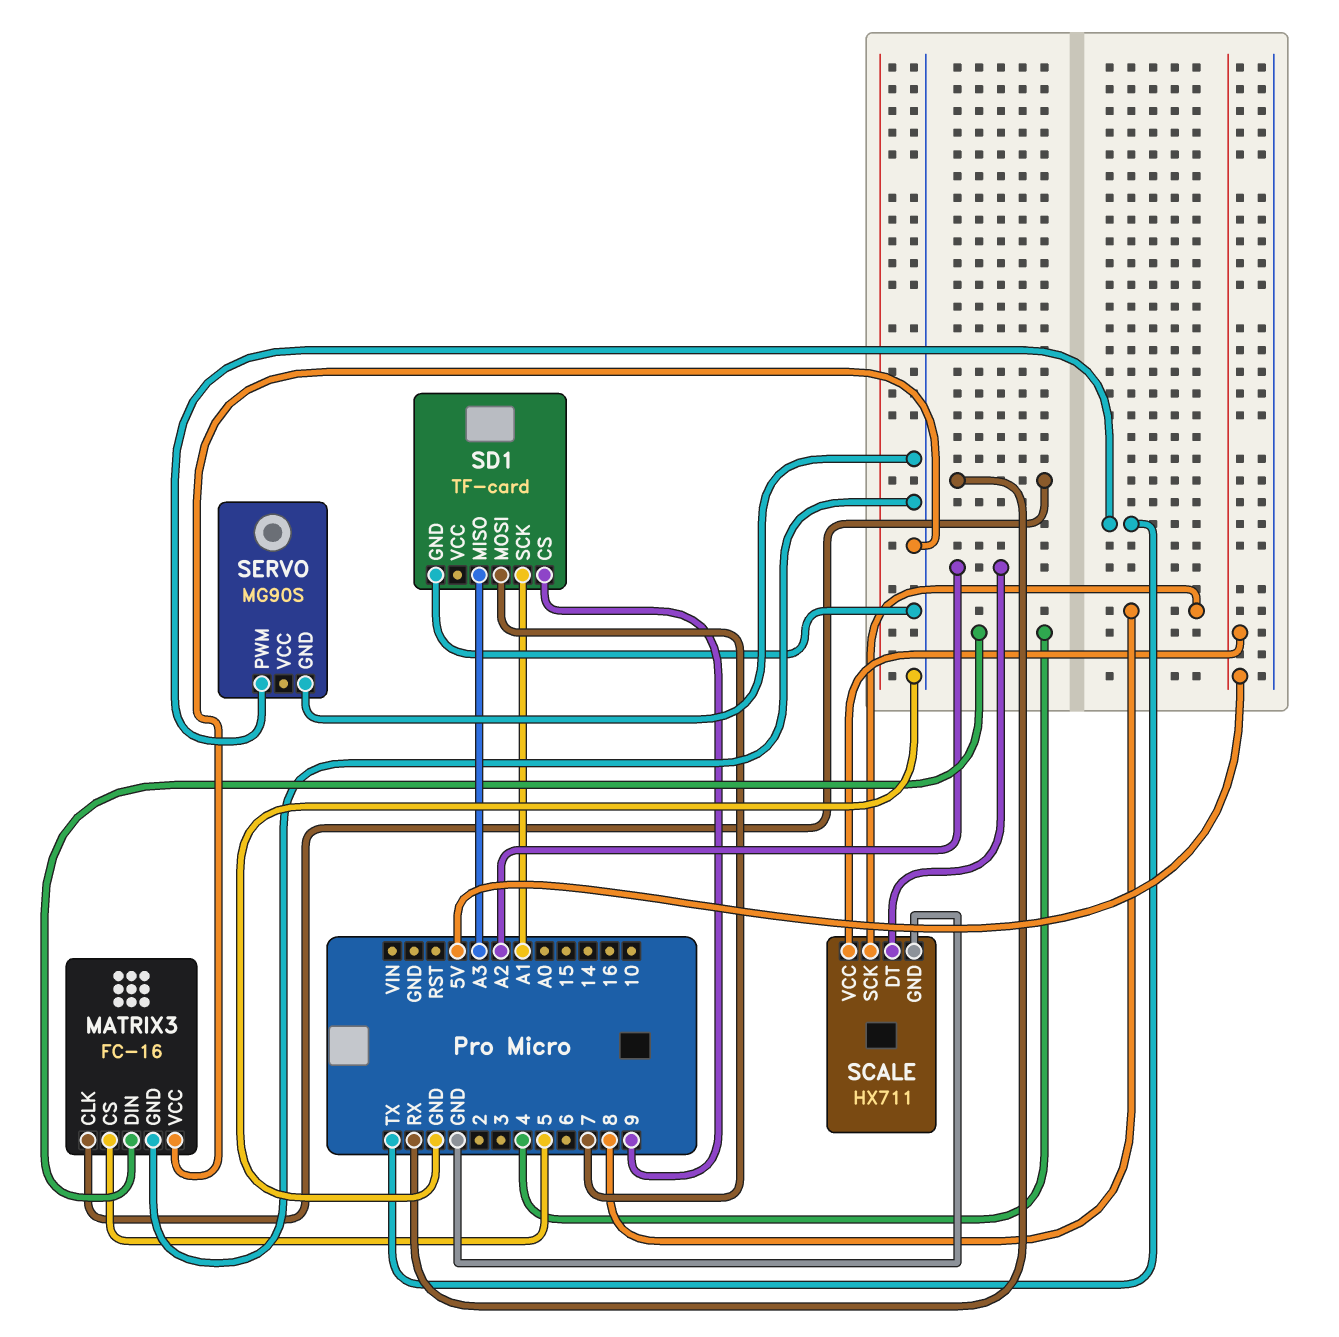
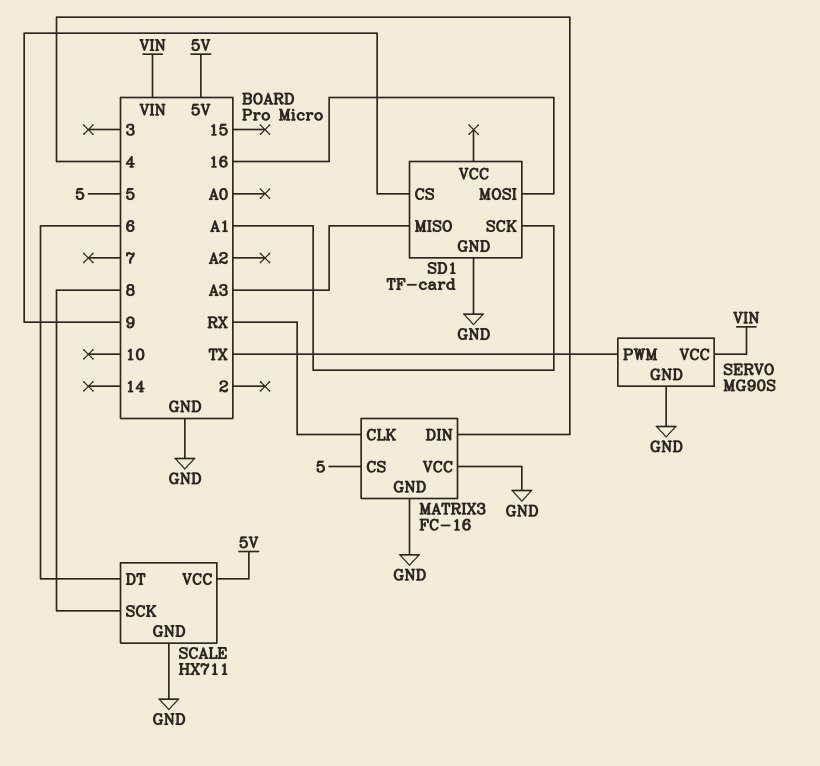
SCALE pin DT: A2 -> 6
SD1 pin MOSI: 7 -> 16
SERVO pin VCC: none -> VIN

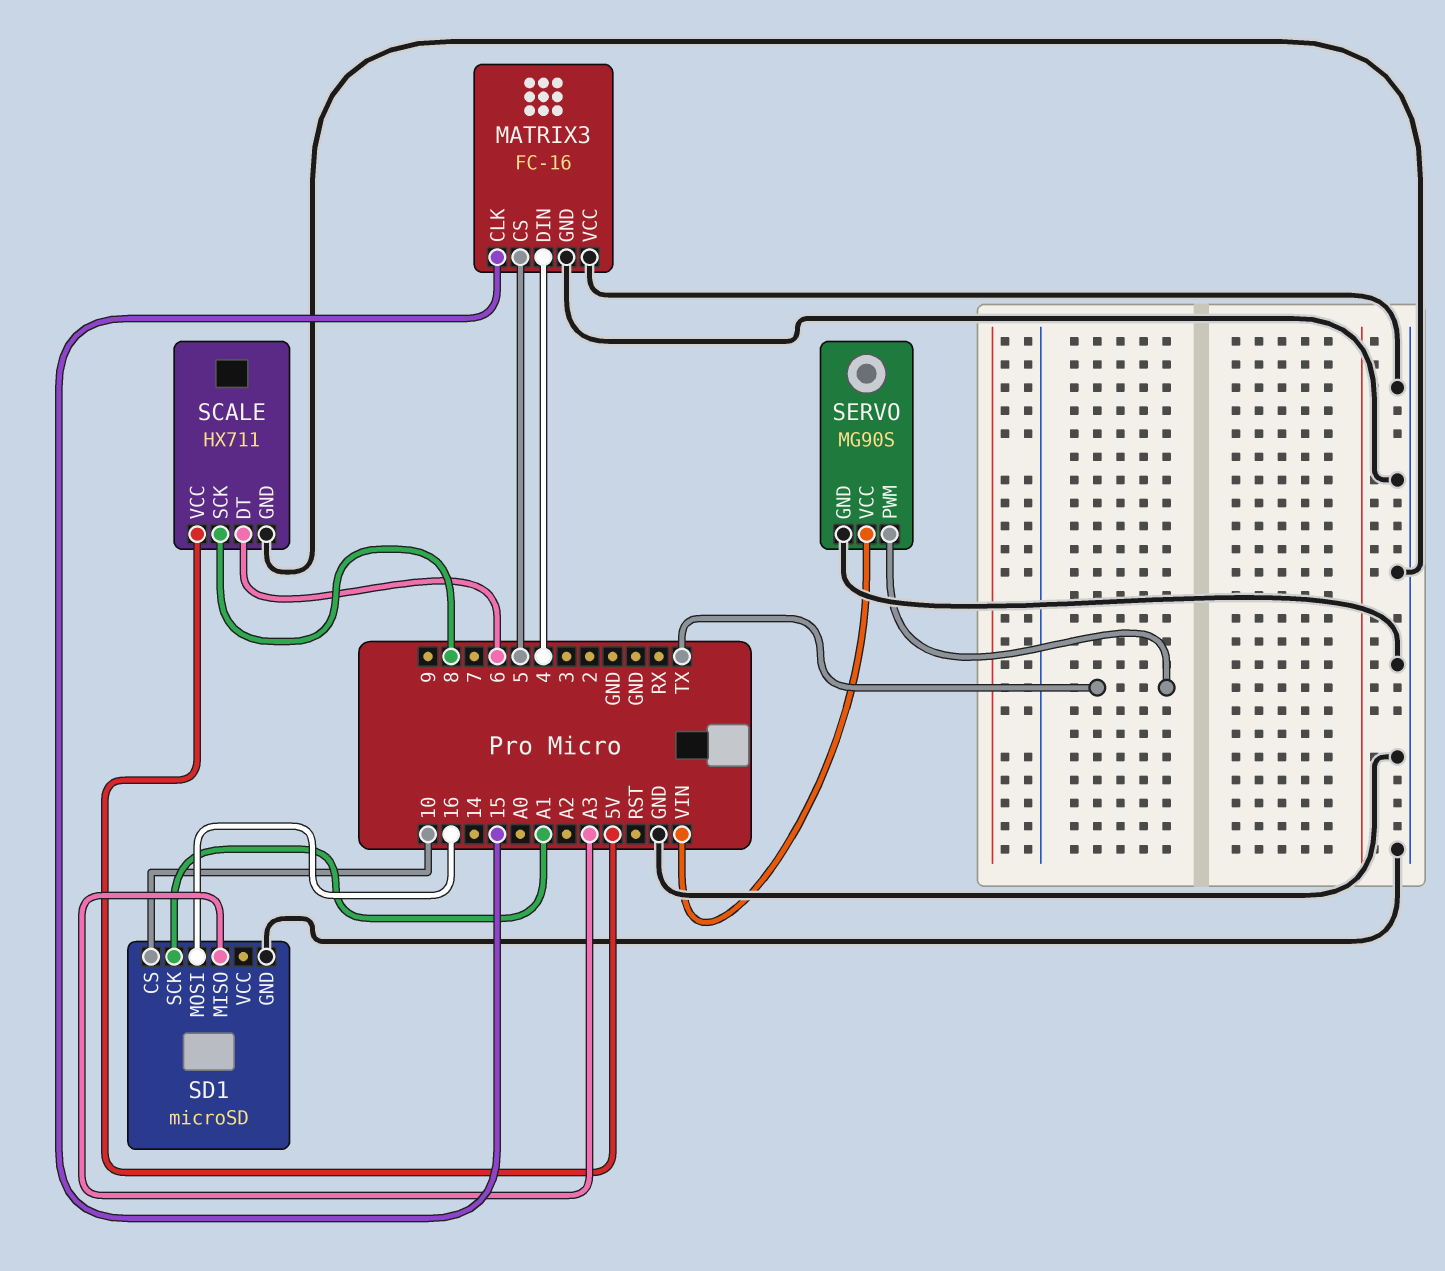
MATRIX3 pin CLK: RX -> 15
SD1: TF-card -> microSD
SD1 pin CS: 9 -> 10

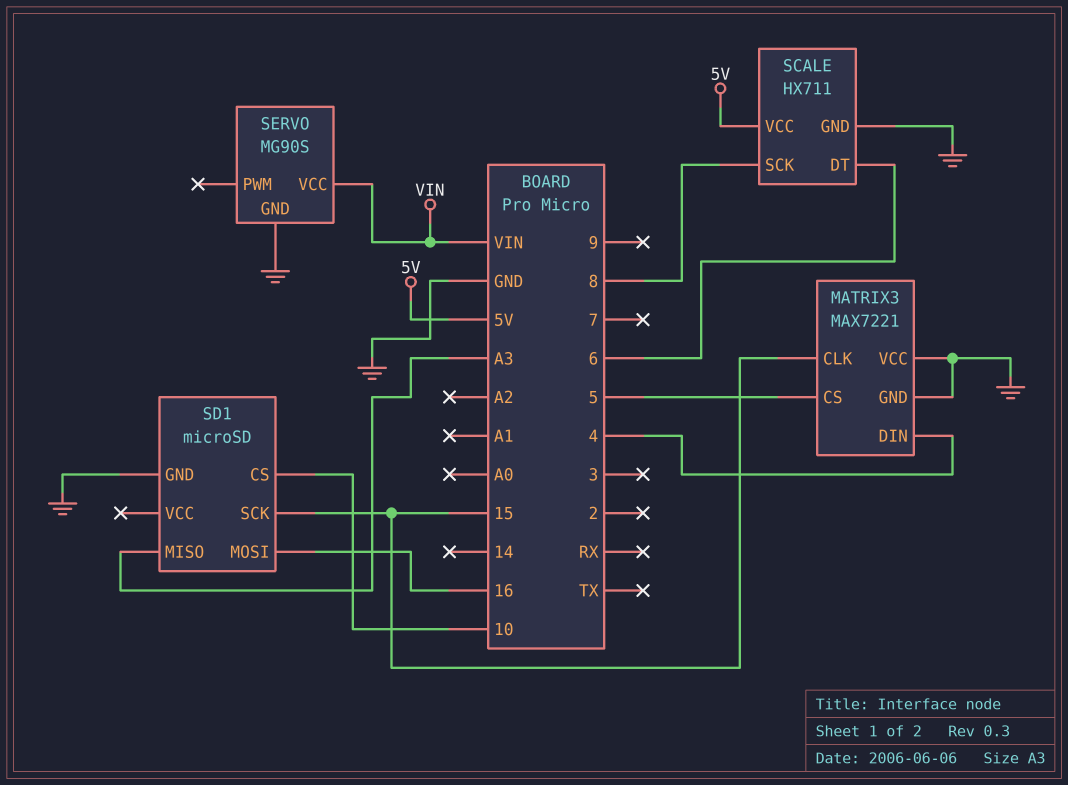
MATRIX3: FC-16 -> MAX7221
SD1 pin SCK: A1 -> 15
SERVO pin PWM: TX -> none

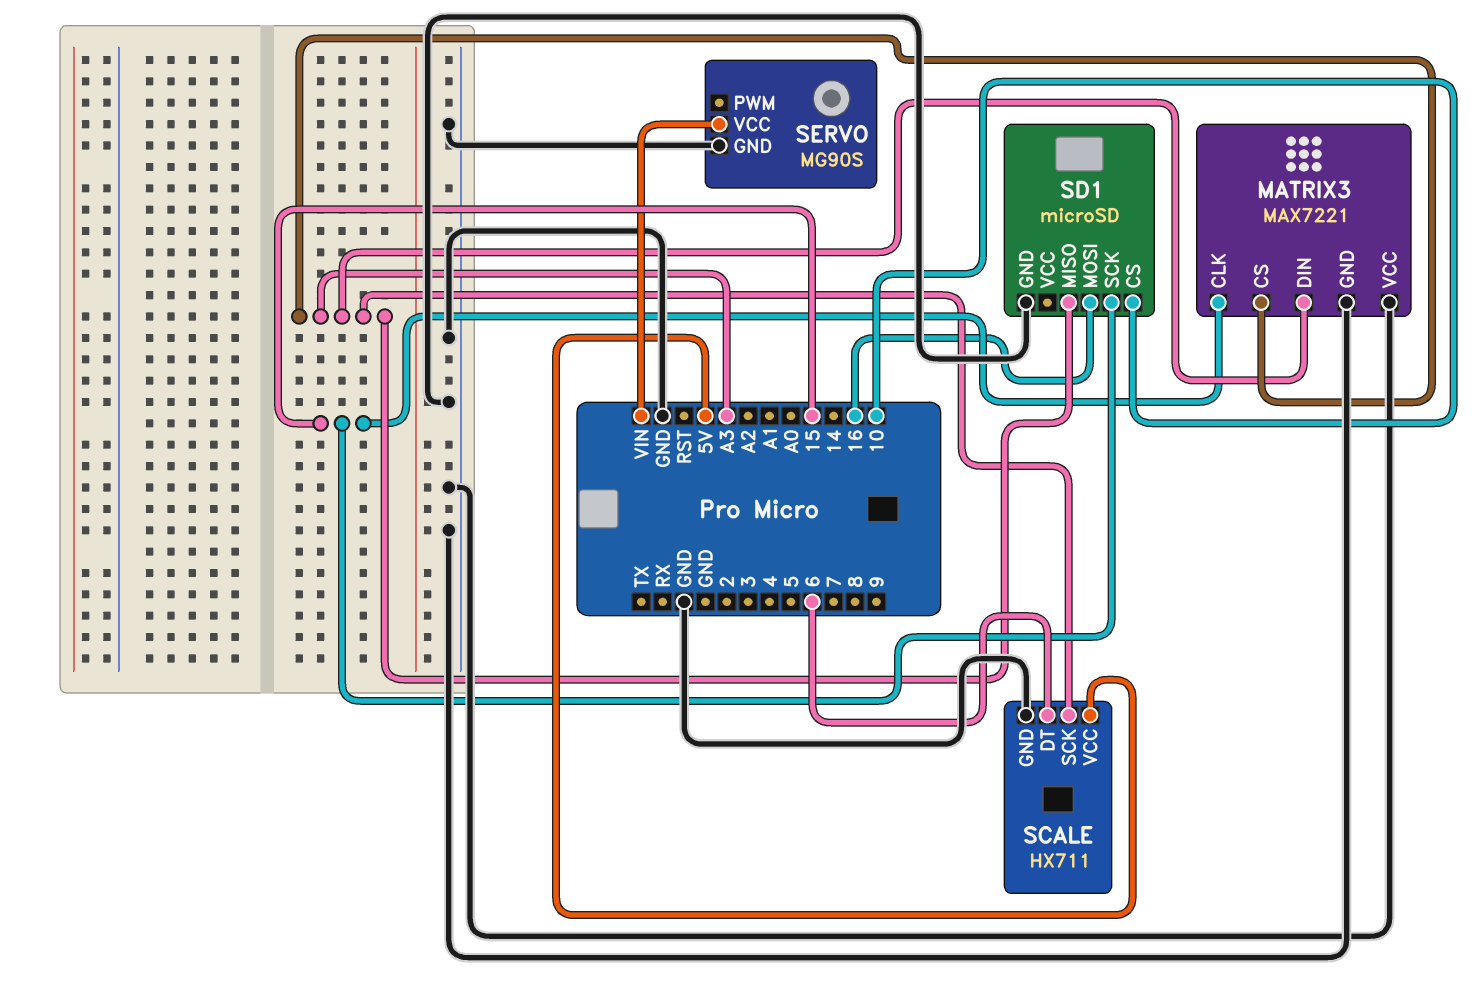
MATRIX3 pin CS: 5 -> A3
MATRIX3 pin DIN: 4 -> A3
SCALE pin SCK: 8 -> A3

